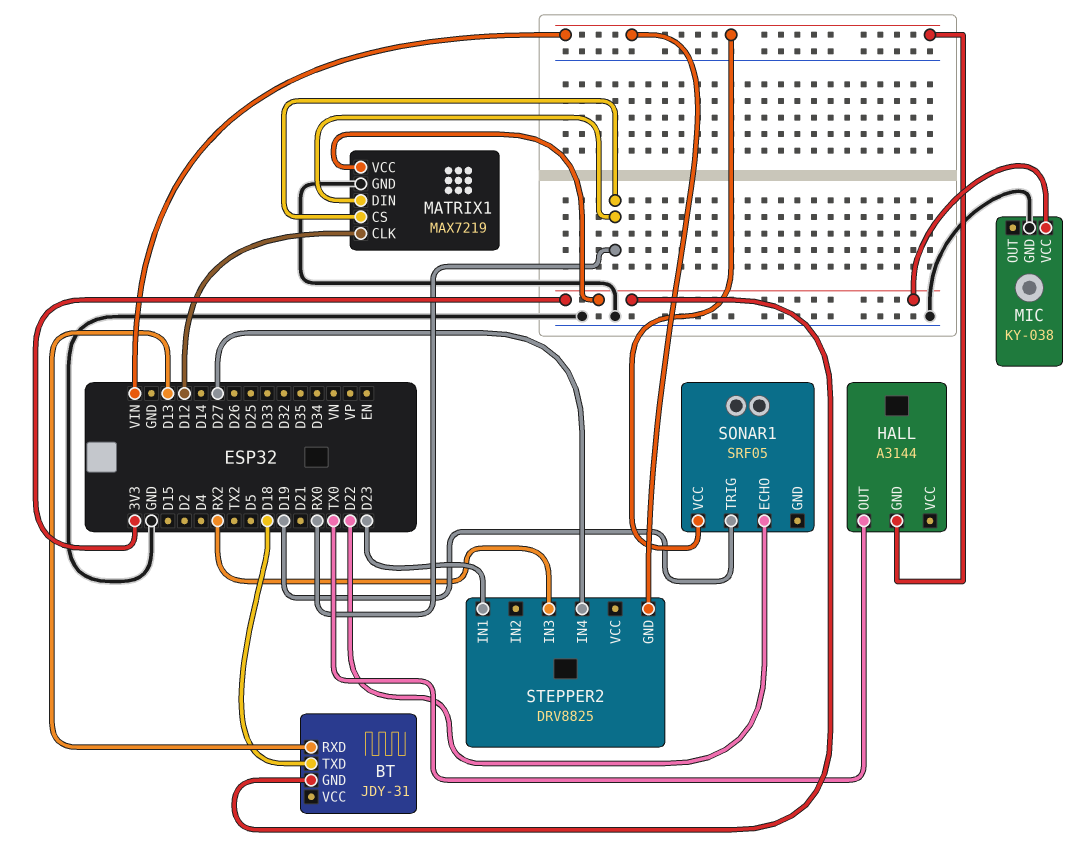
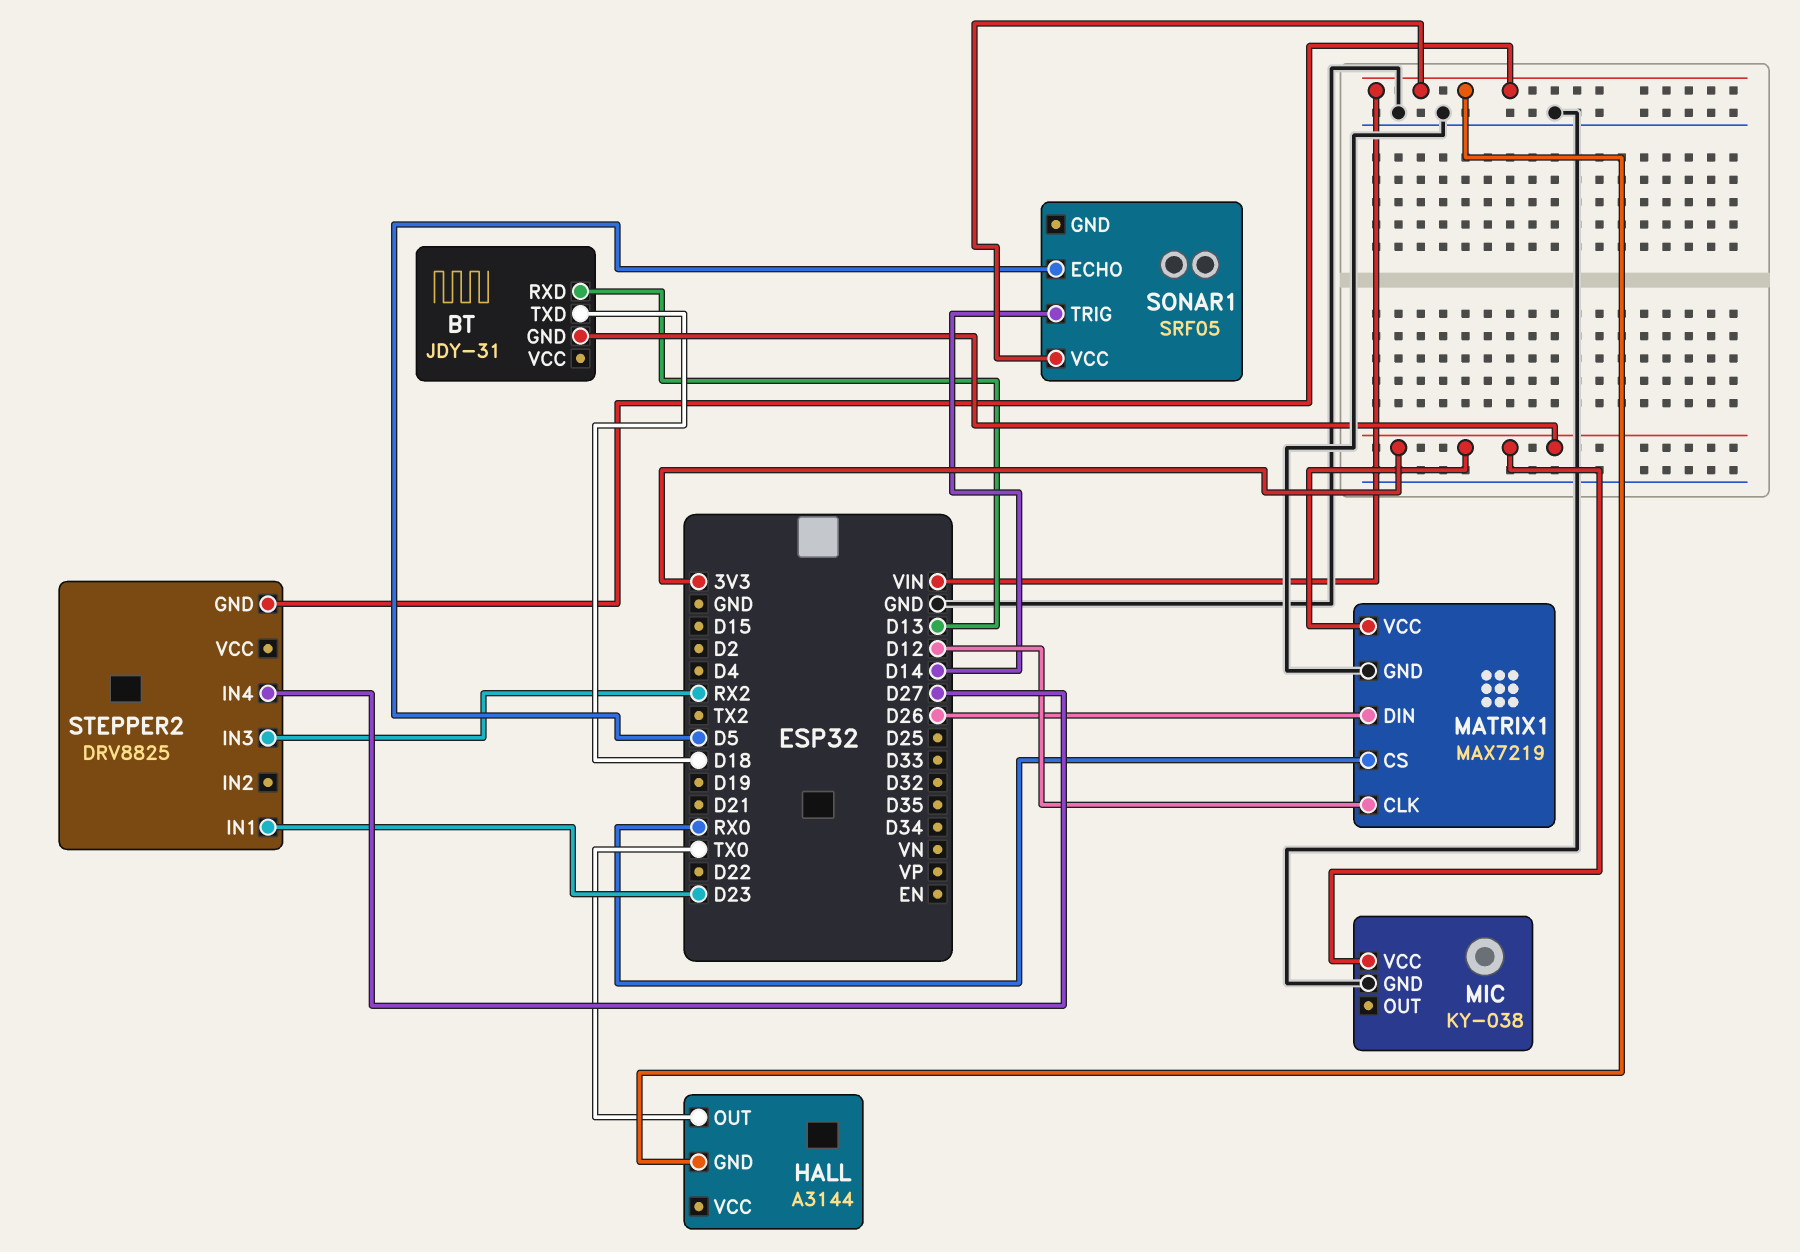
MATRIX1 pin DIN: RX0 -> D26
SONAR1 pin ECHO: D22 -> D5
SONAR1 pin TRIG: D19 -> D14

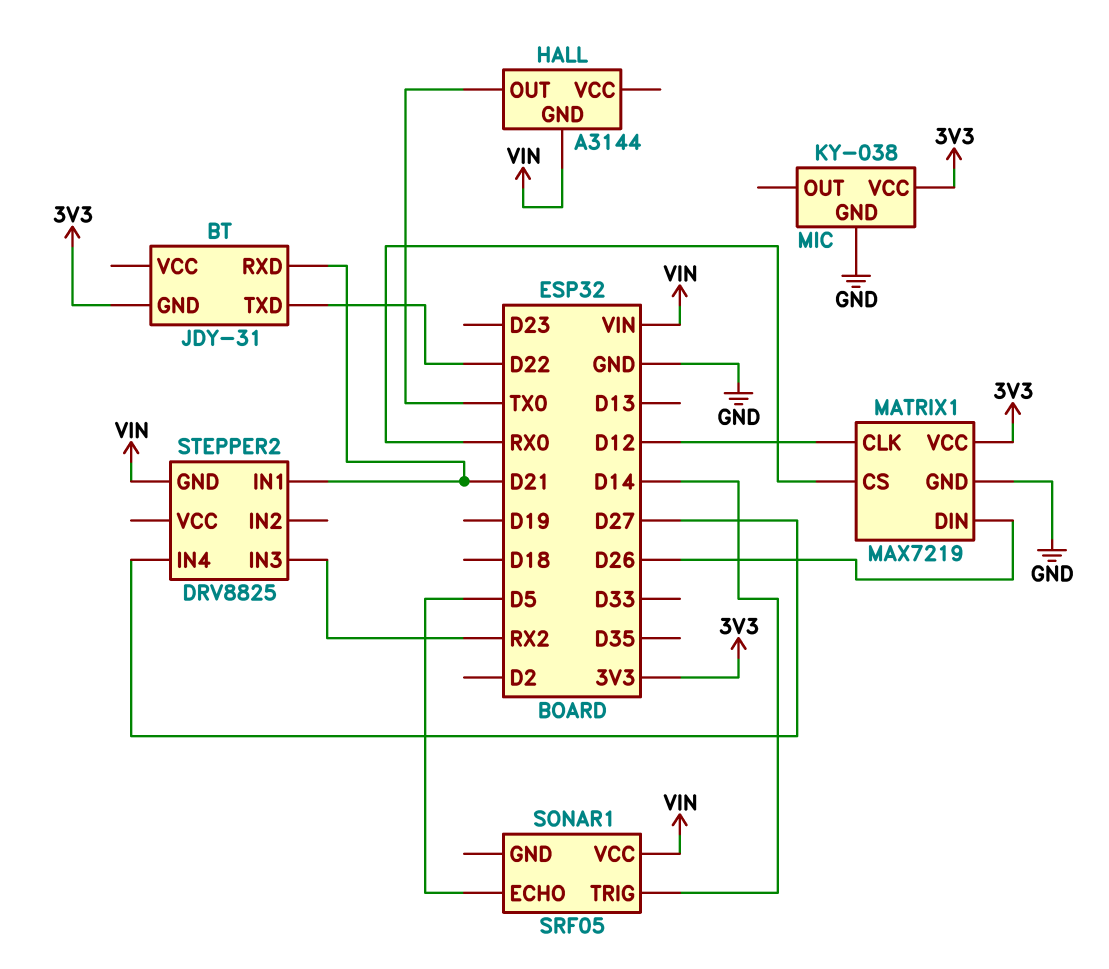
BT pin RXD: D13 -> D21
BT pin TXD: D18 -> D22
STEPPER2 pin IN1: D23 -> D21

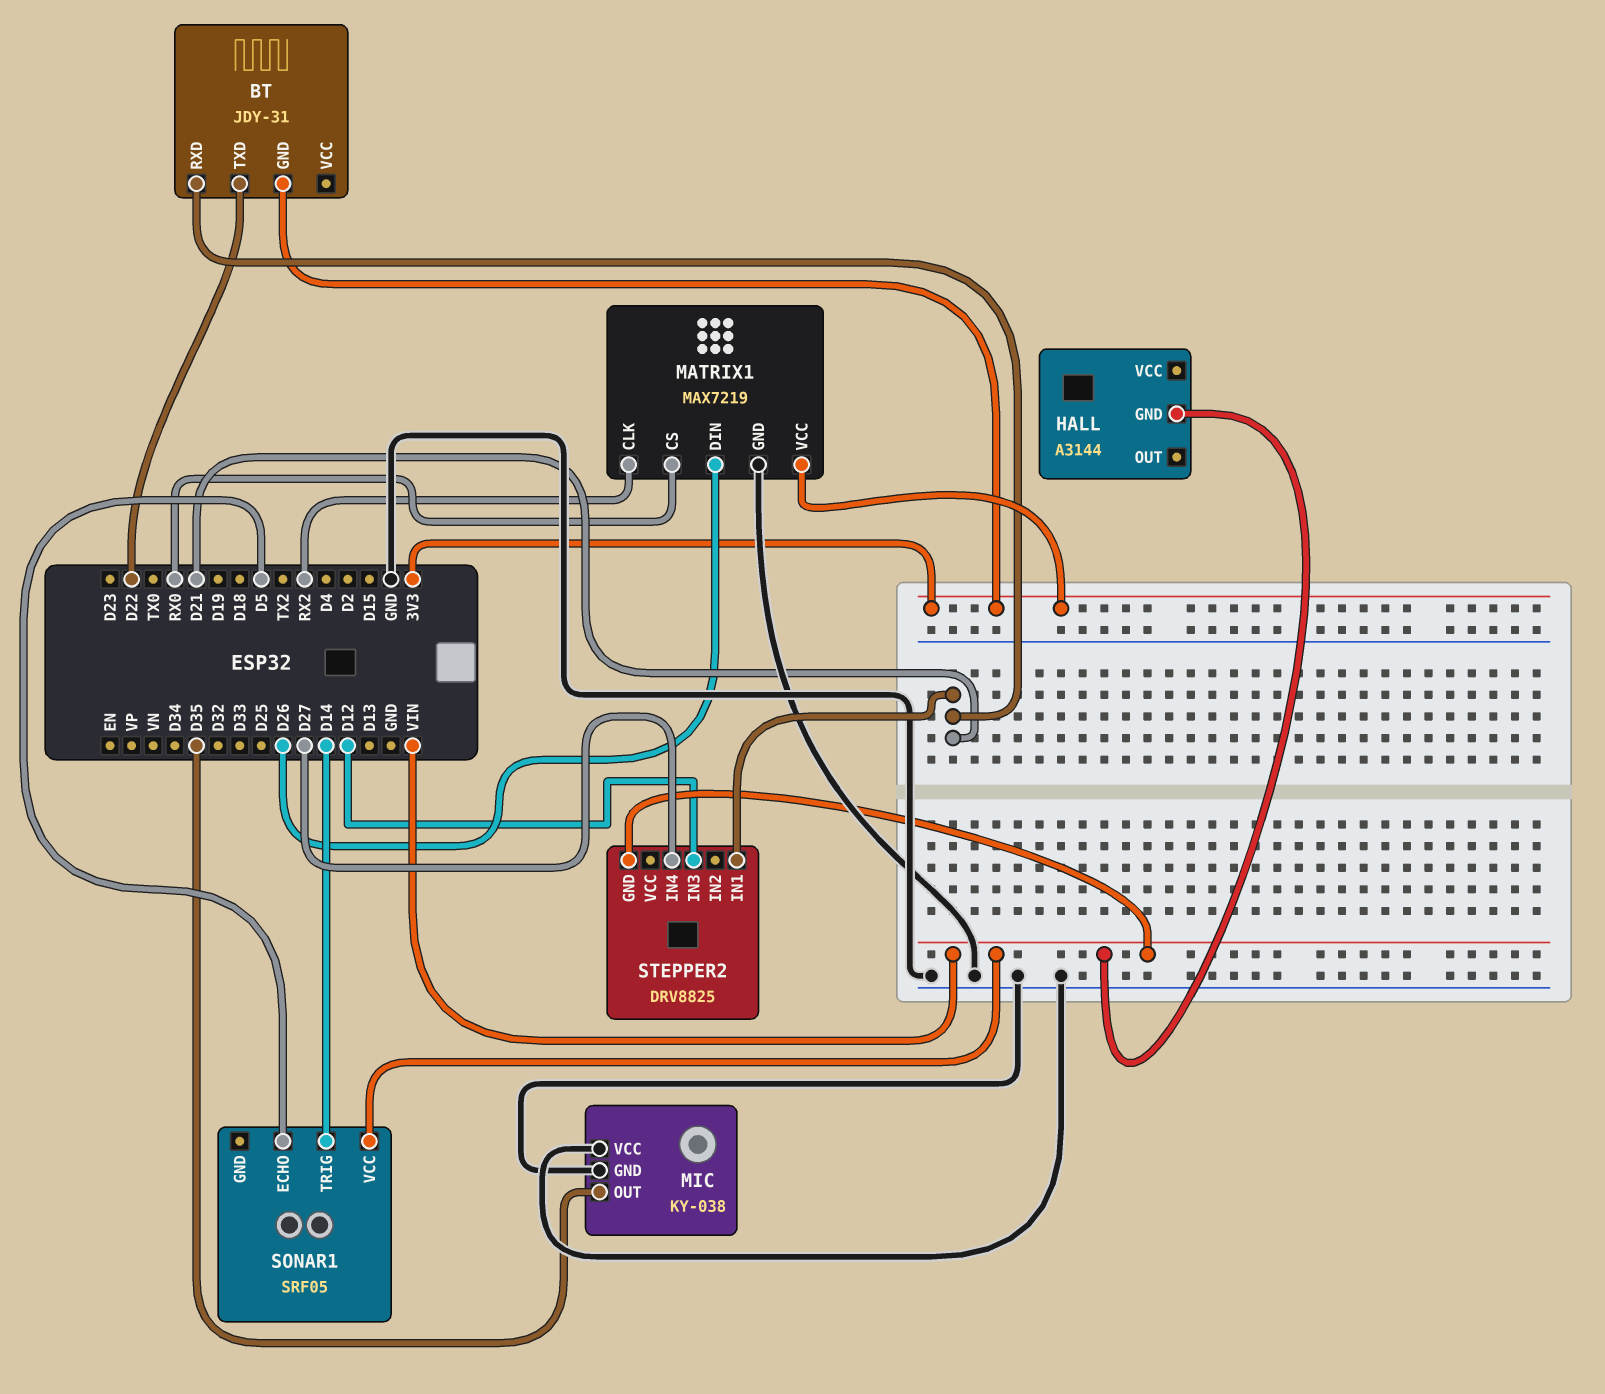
HALL pin OUT: TX0 -> none
MATRIX1 pin CLK: D12 -> RX2
MIC pin OUT: none -> D35
MIC pin VCC: 3V3 -> GND
STEPPER2 pin IN3: RX2 -> D12

